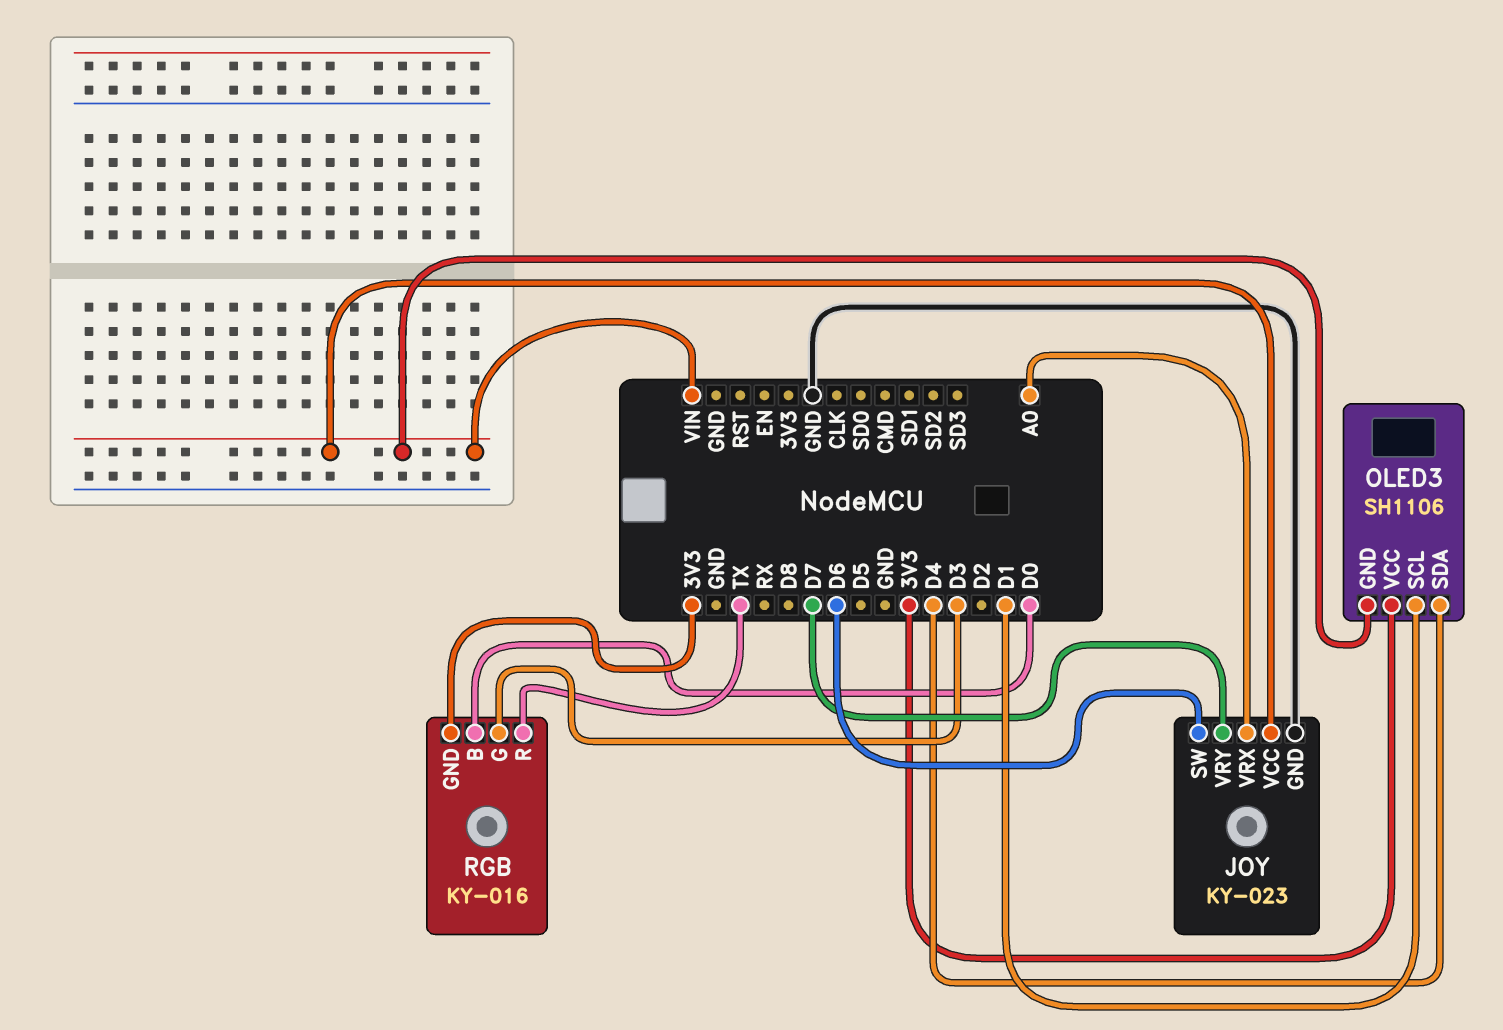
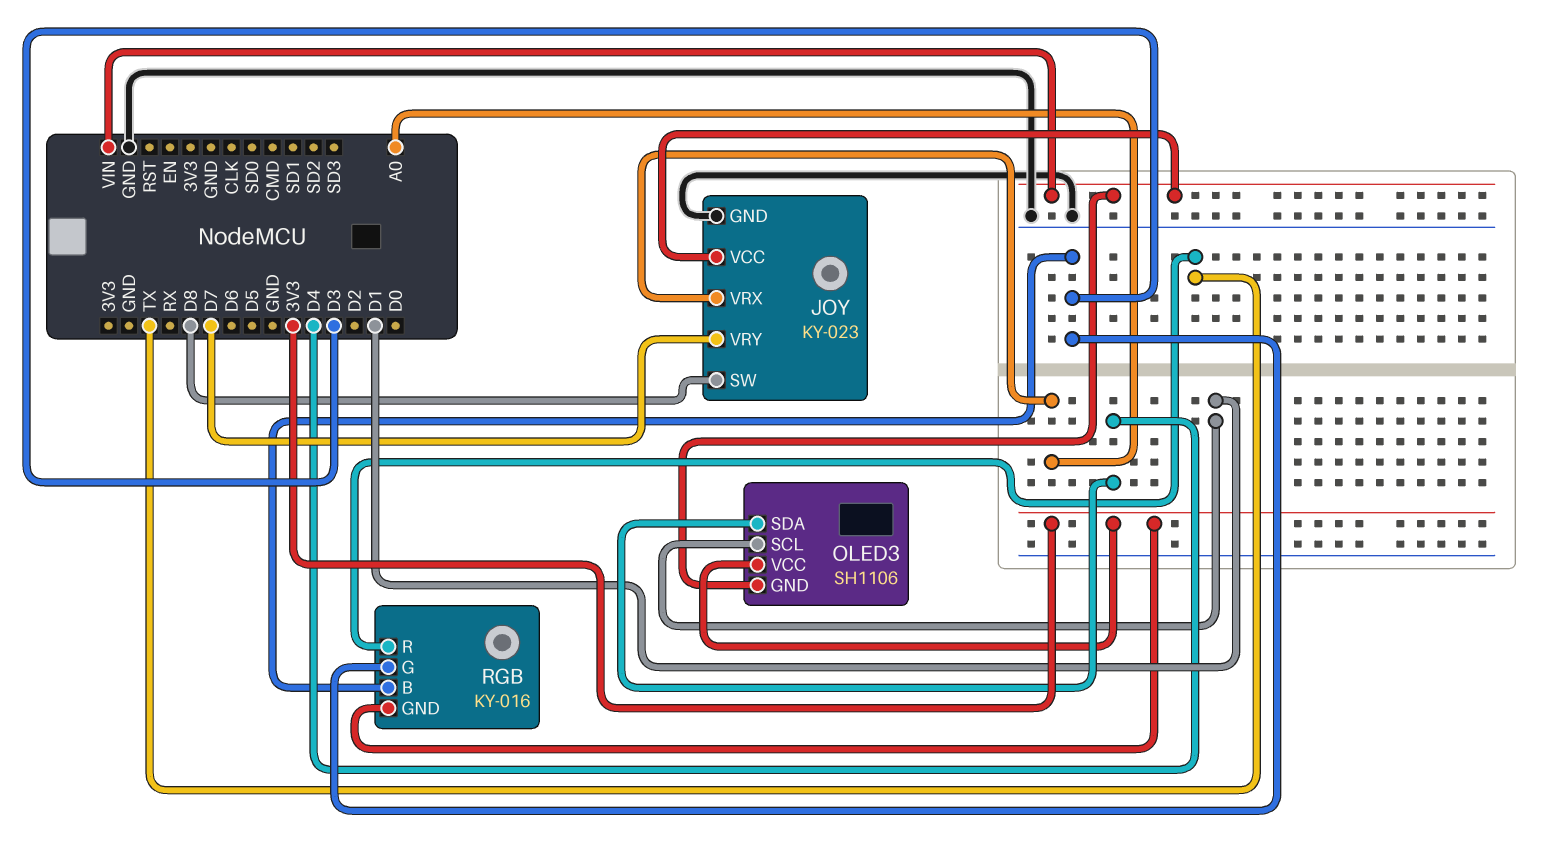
JOY pin SW: D6 -> D8
RGB pin B: D0 -> D3

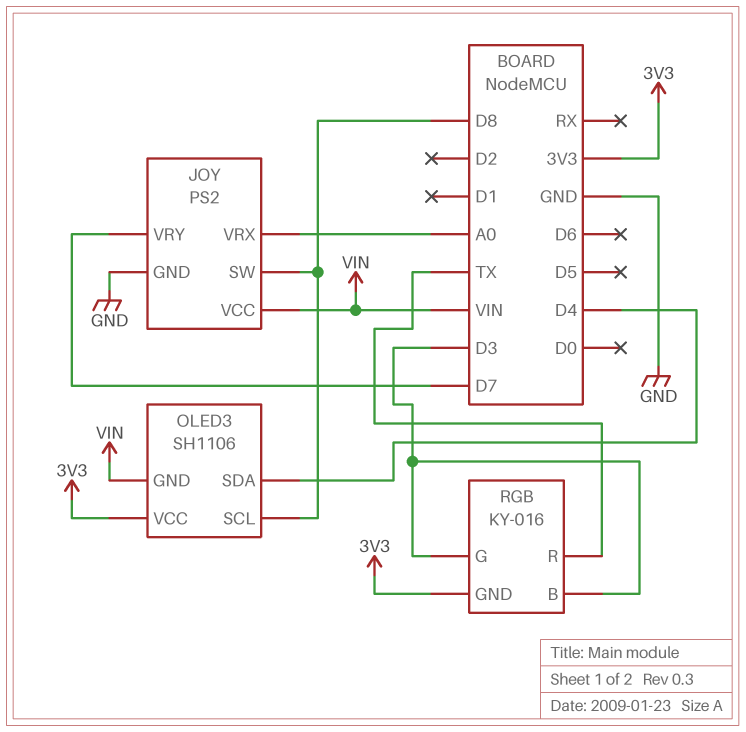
JOY: KY-023 -> PS2
OLED3 pin SCL: D1 -> D8

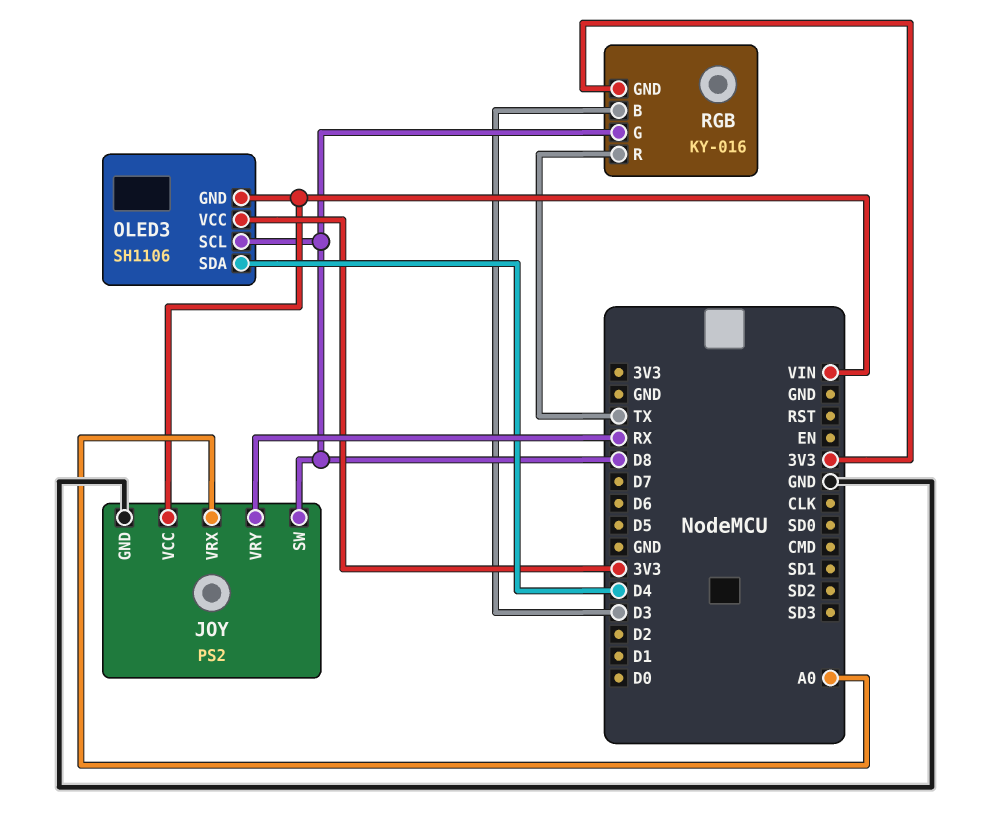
JOY pin VRY: D7 -> RX
RGB pin G: D3 -> D8

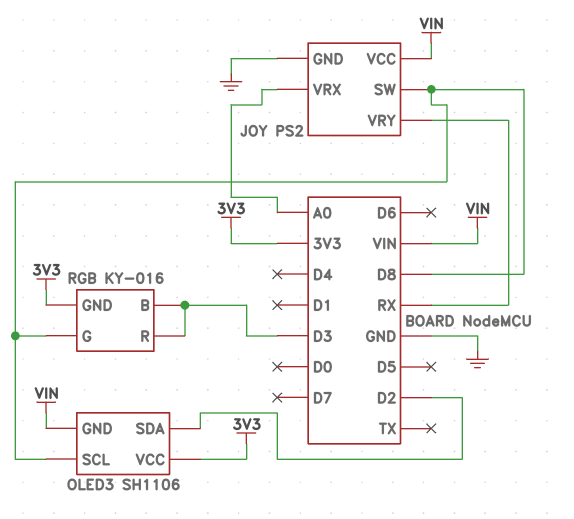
OLED3 pin SDA: D4 -> D2
RGB pin R: TX -> D3

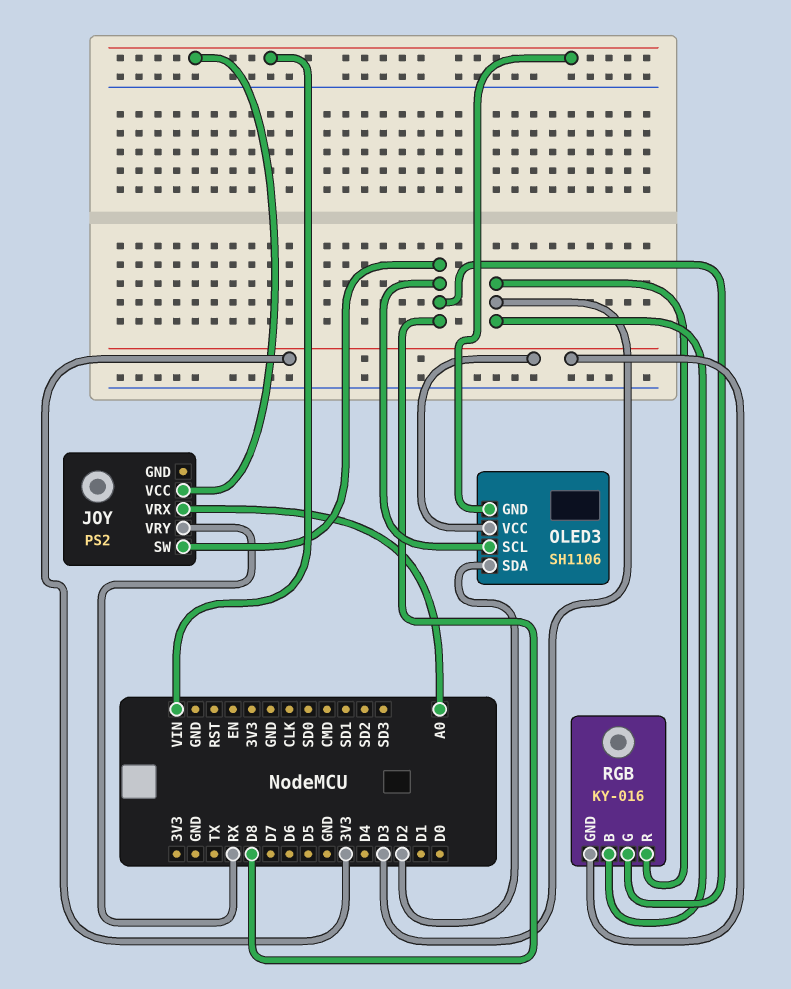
JOY pin GND: GND -> none

